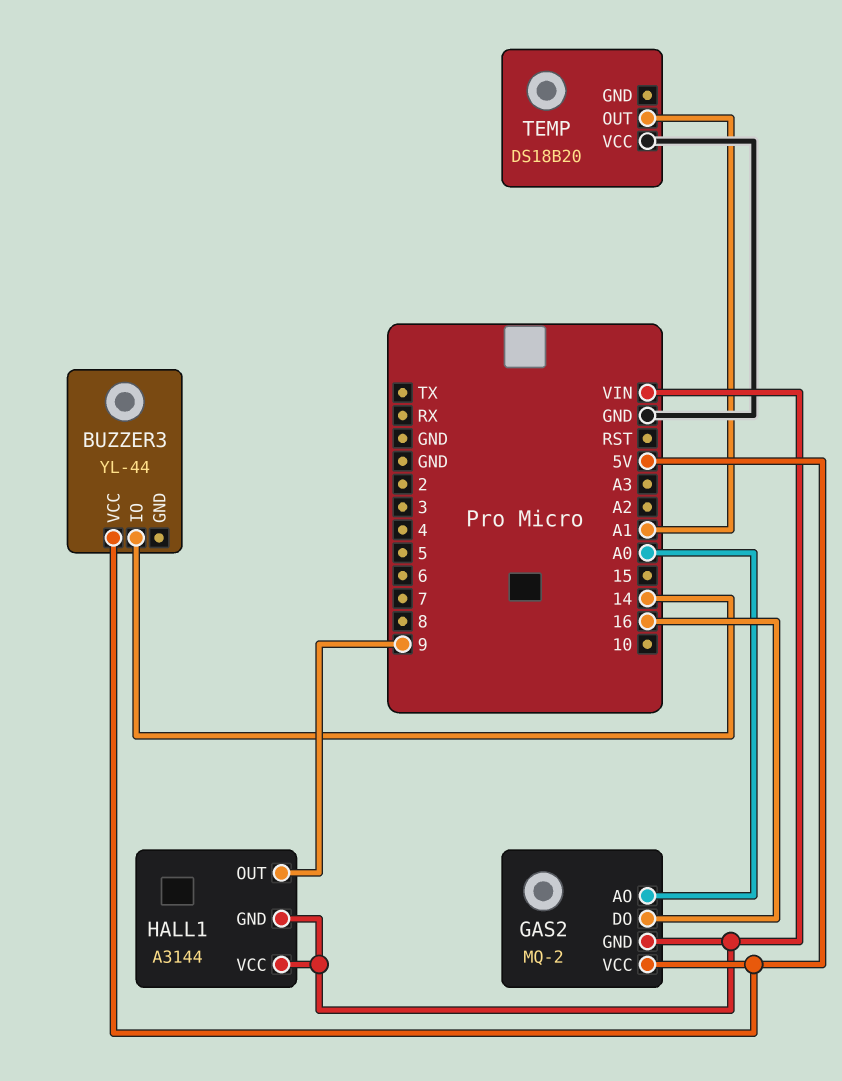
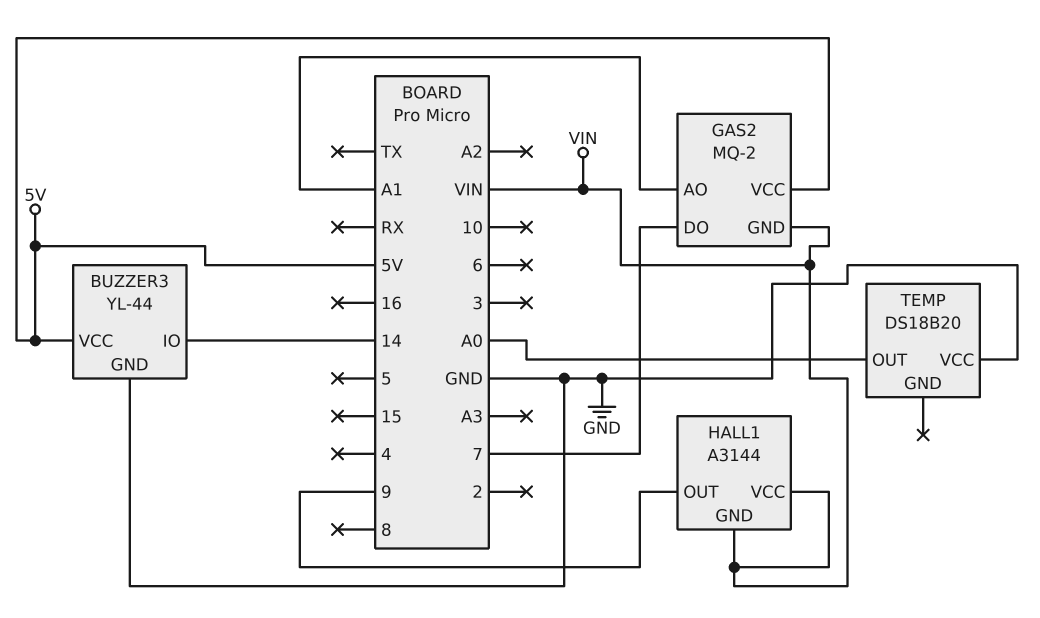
BUZZER3 pin GND: none -> GND
GAS2 pin AO: A0 -> A1
GAS2 pin DO: 16 -> 7
TEMP pin OUT: A1 -> A0

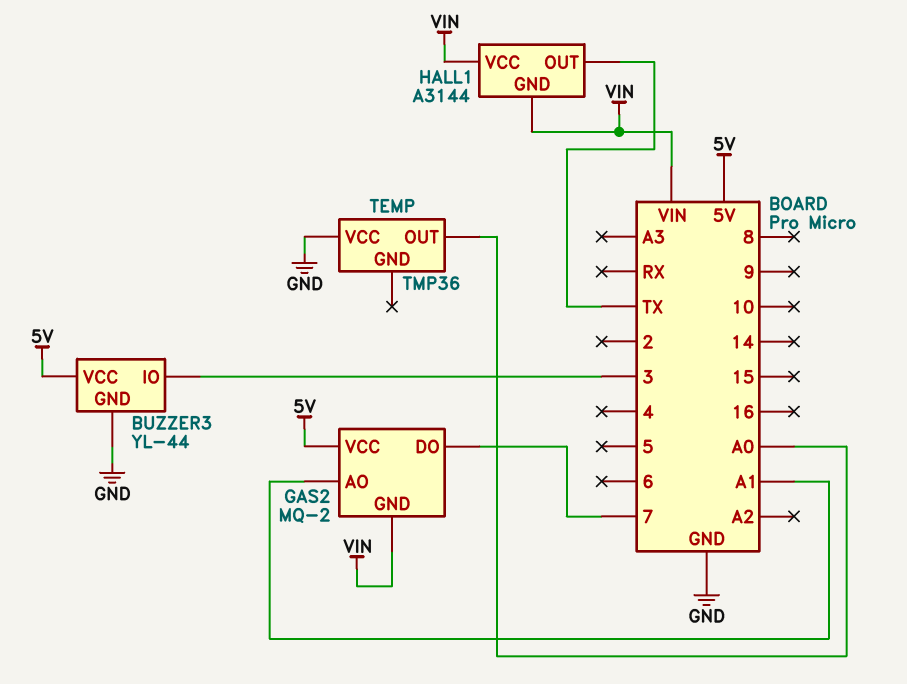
BUZZER3 pin IO: 14 -> 3
HALL1 pin OUT: 9 -> TX
TEMP: DS18B20 -> TMP36

